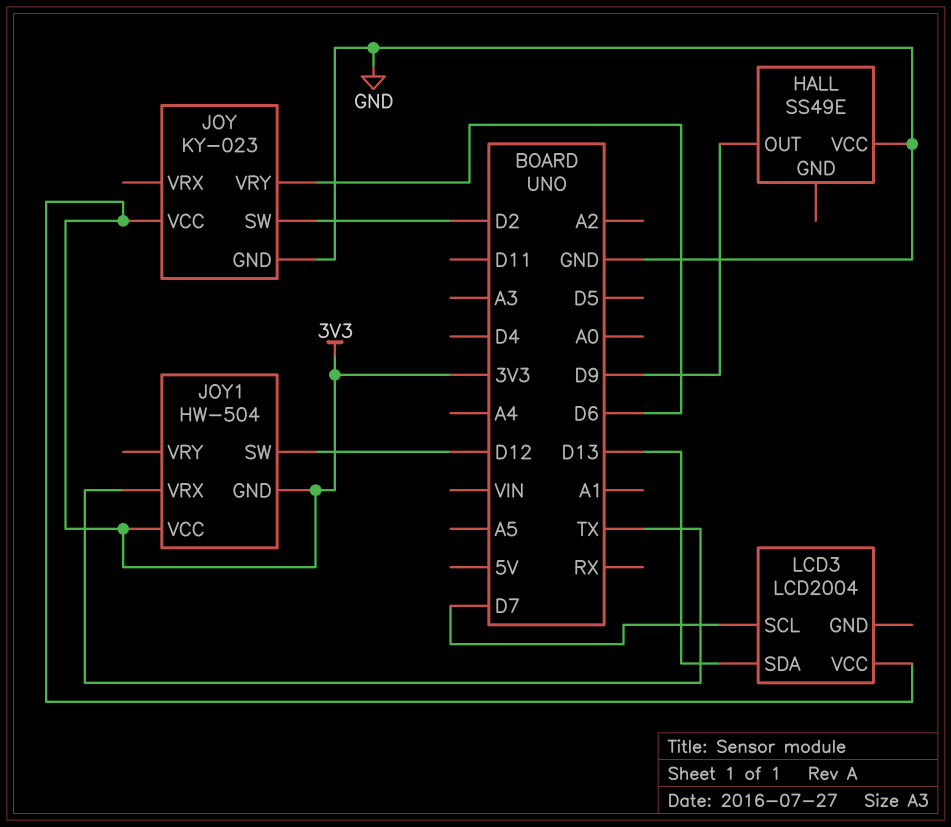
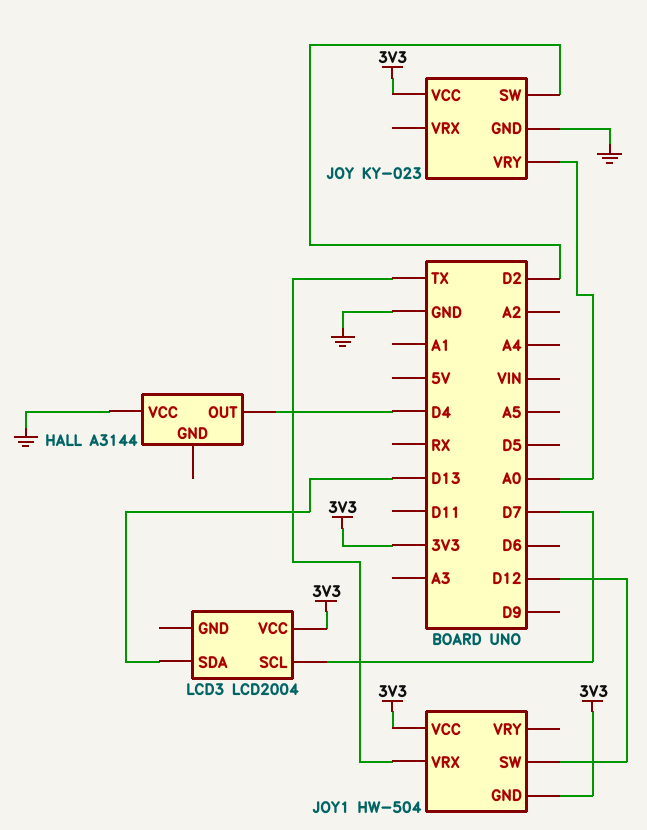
HALL: SS49E -> A3144
HALL pin OUT: D9 -> D4
JOY pin VRY: D6 -> A0

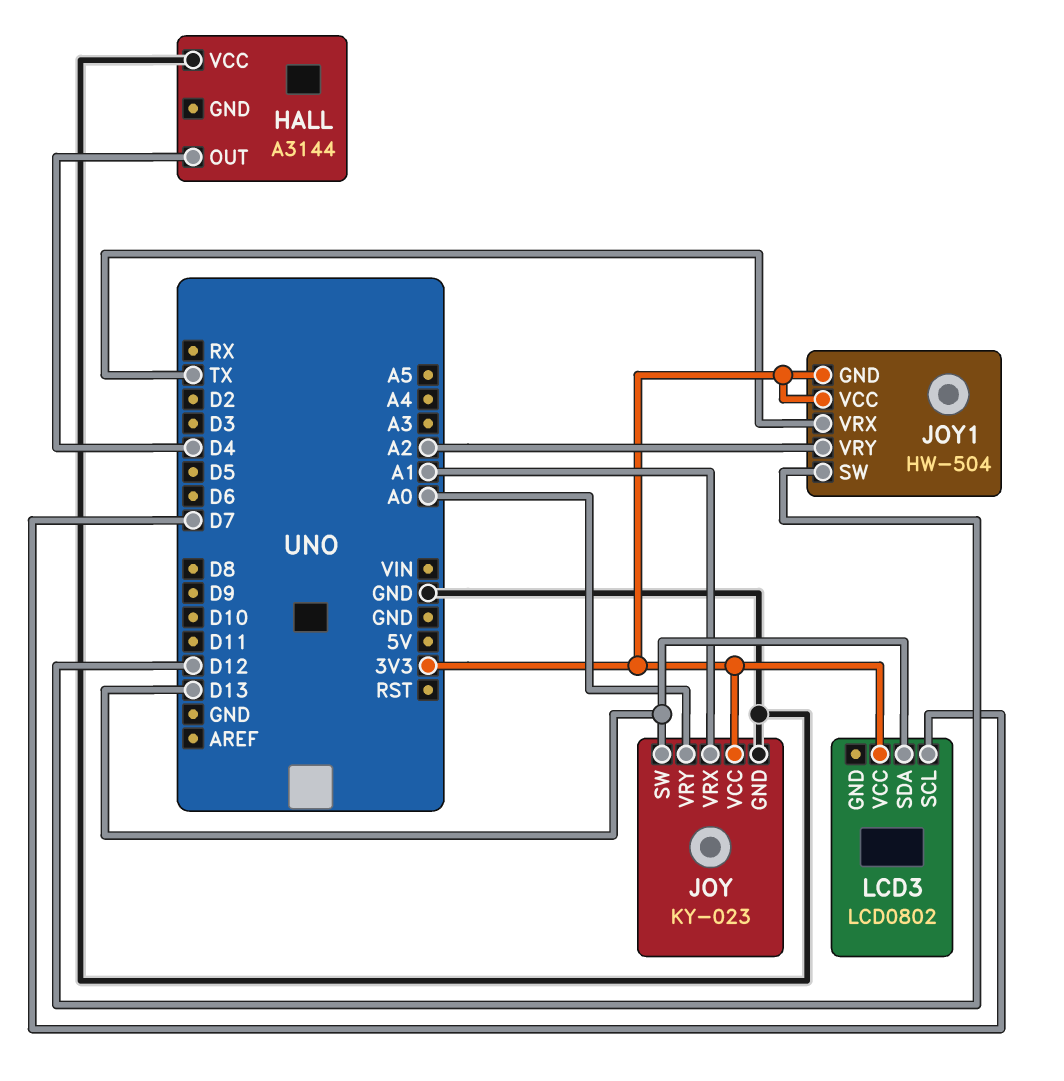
JOY pin SW: D2 -> D13
JOY pin VRX: none -> A1
JOY1 pin VRY: none -> A2
LCD3: LCD2004 -> LCD0802

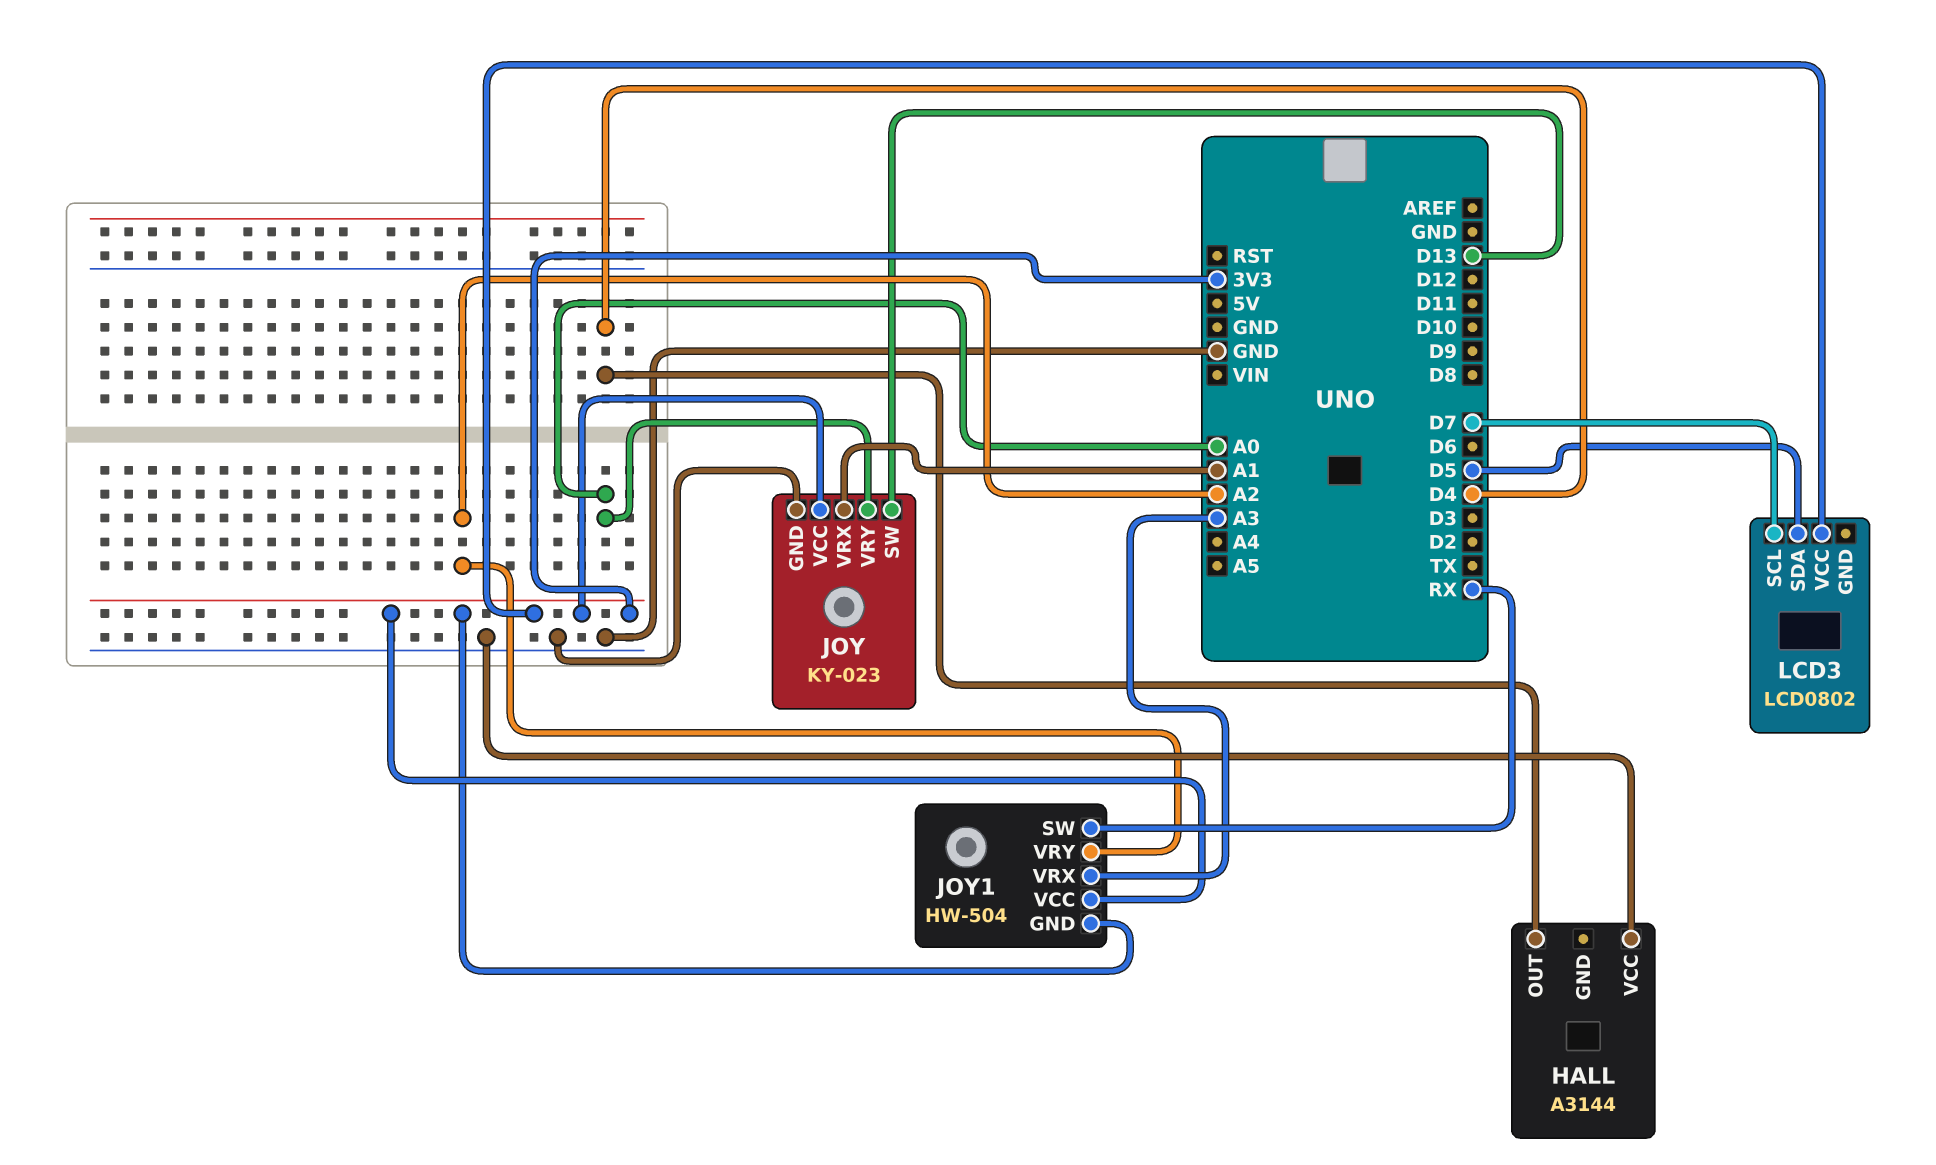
JOY1 pin SW: D12 -> RX
JOY1 pin VRX: TX -> A3
LCD3 pin SDA: D13 -> D5

